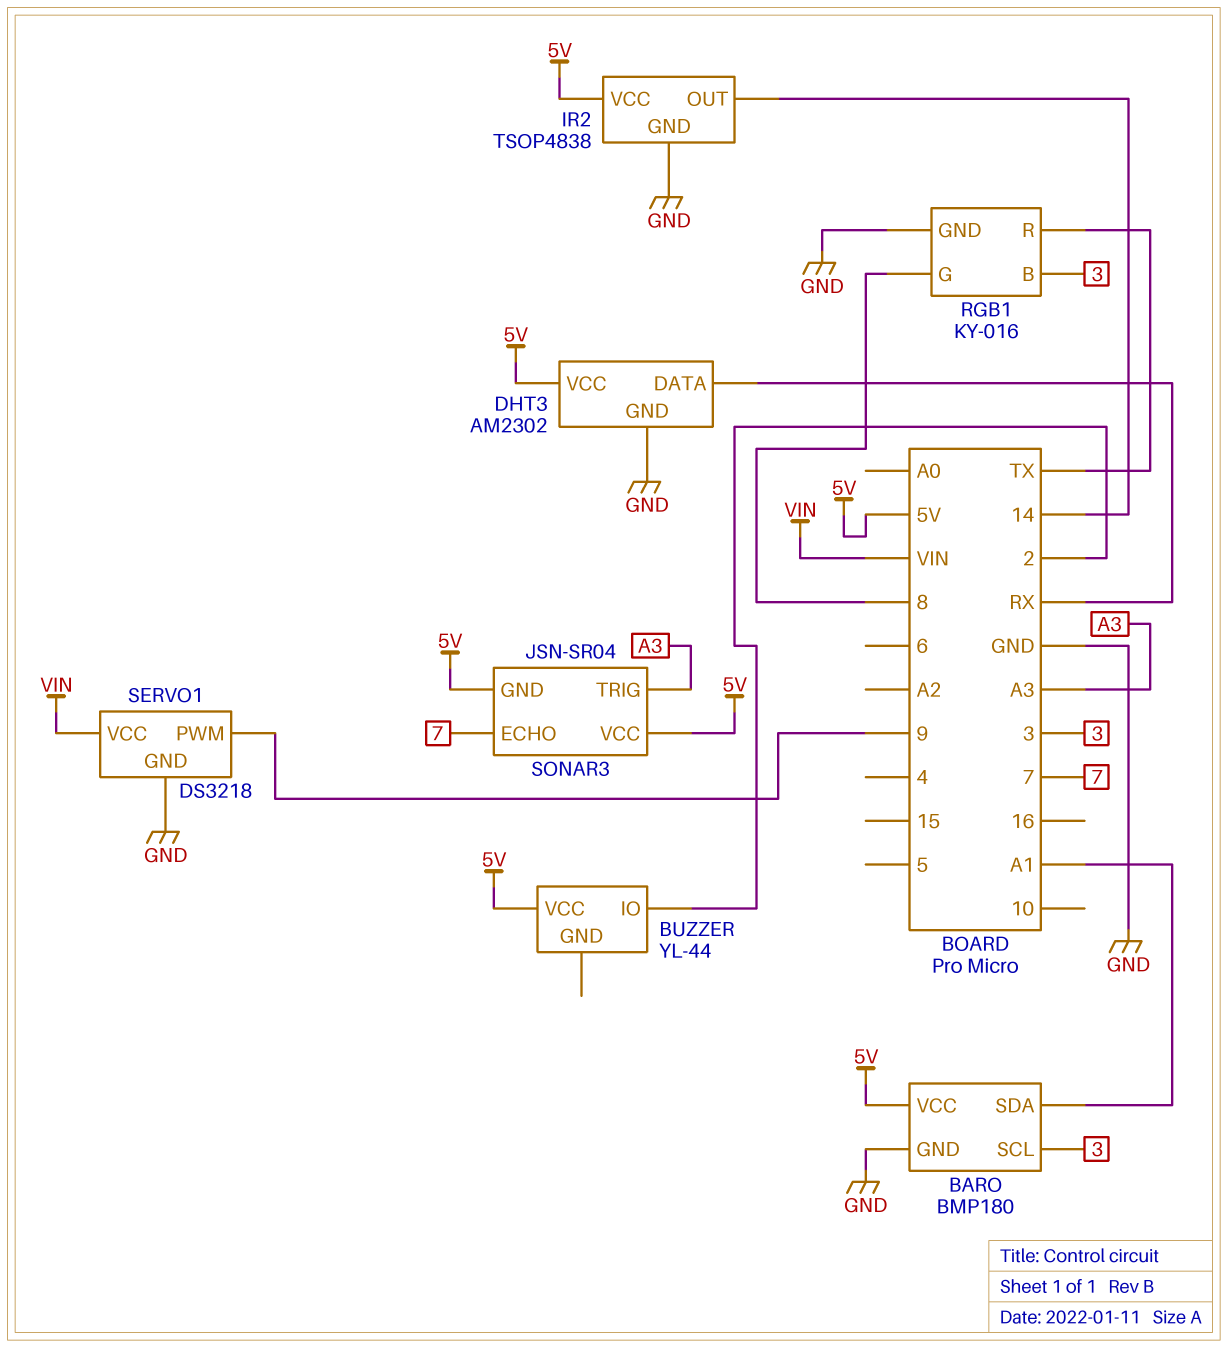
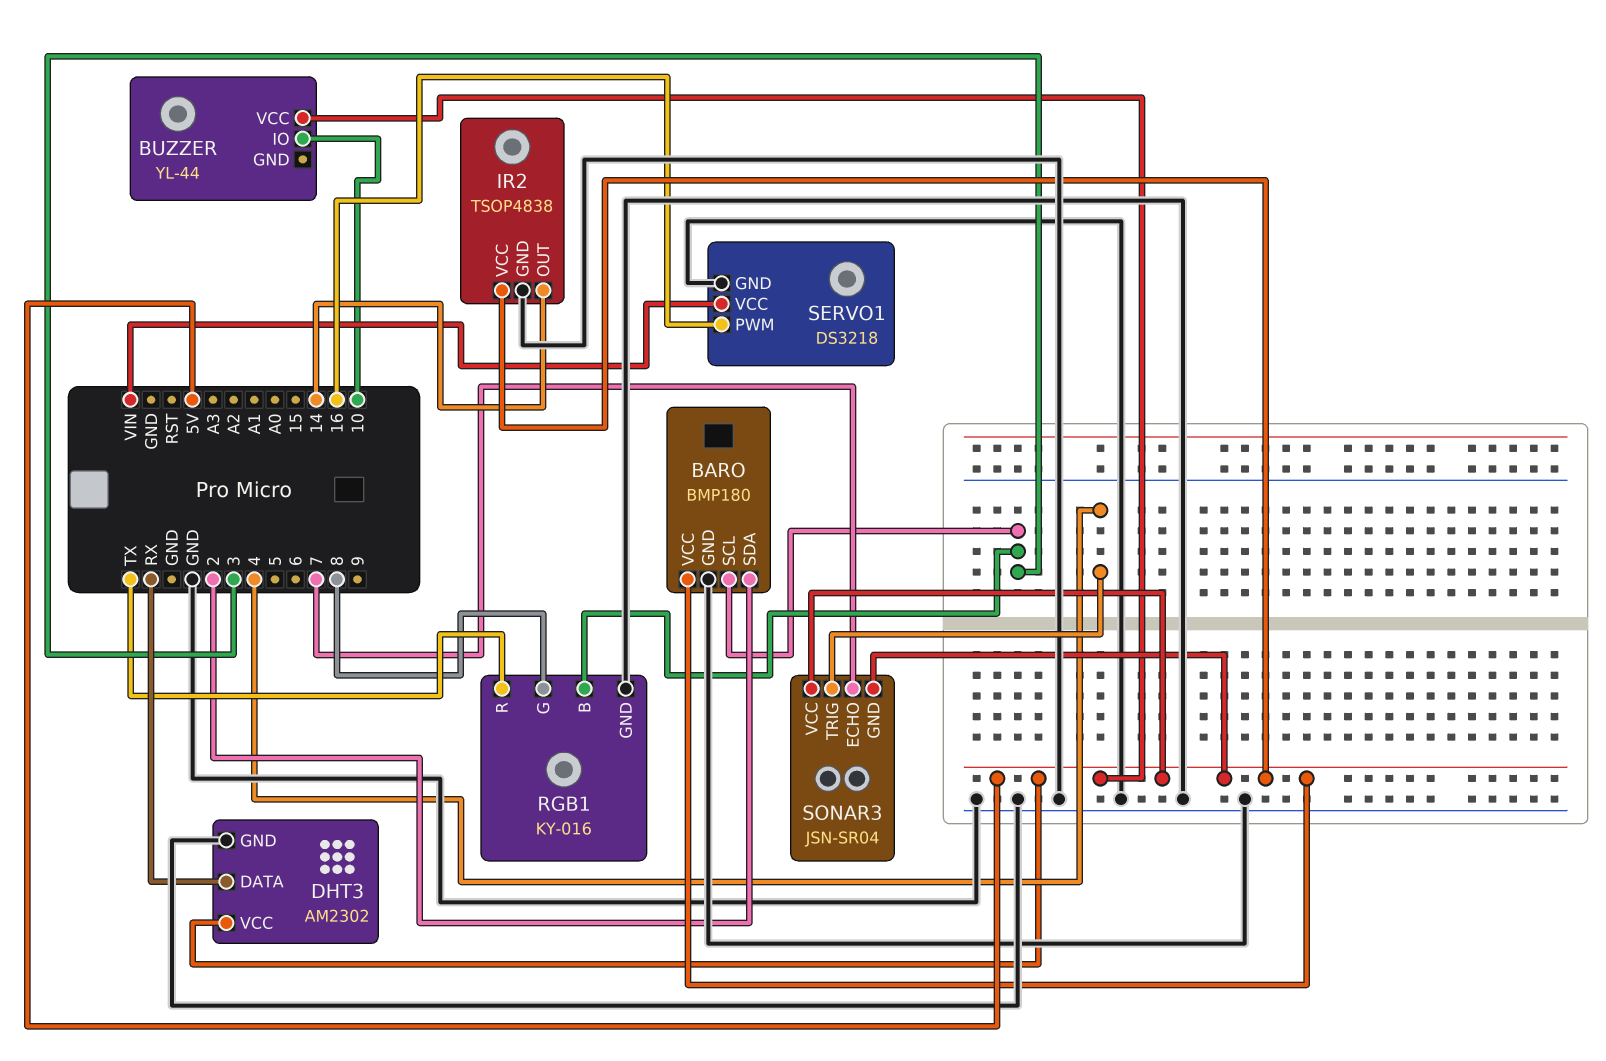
BARO pin SDA: A1 -> 2
BUZZER pin IO: 2 -> 10
SERVO1 pin PWM: 9 -> 16
SONAR3 pin TRIG: A3 -> 4

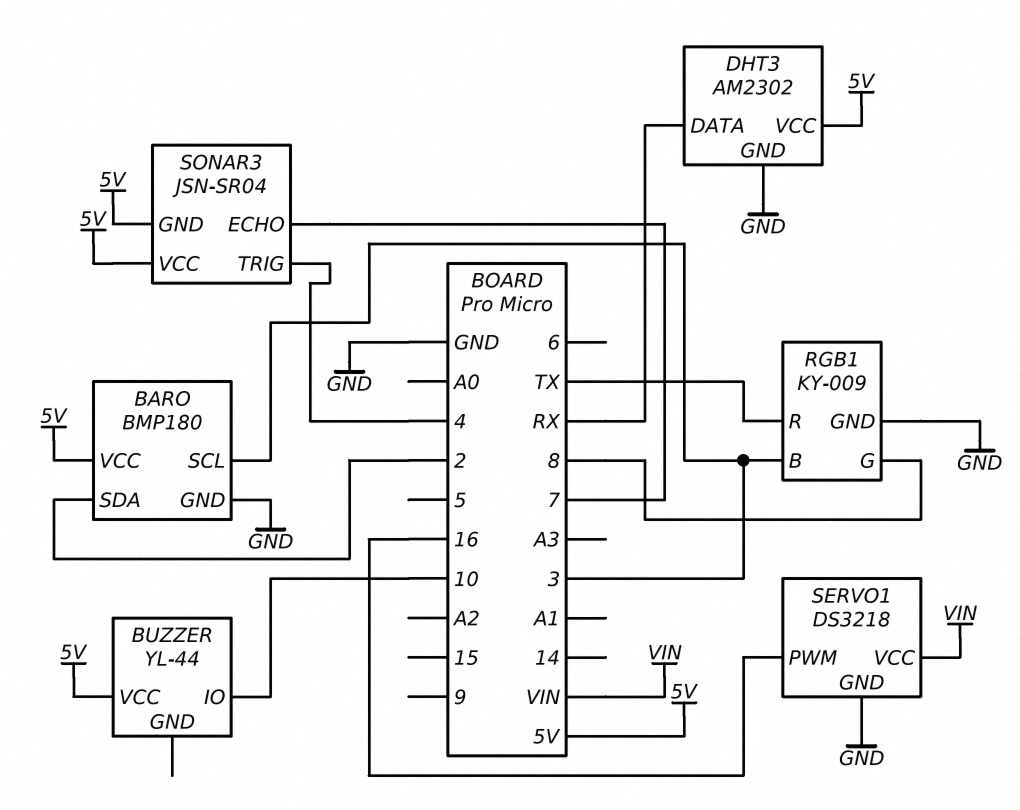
IR2: TSOP4838 -> none
IR2 pin GND: GND -> none
IR2 pin OUT: 14 -> none
IR2 pin VCC: 5V -> none
RGB1: KY-016 -> KY-009

